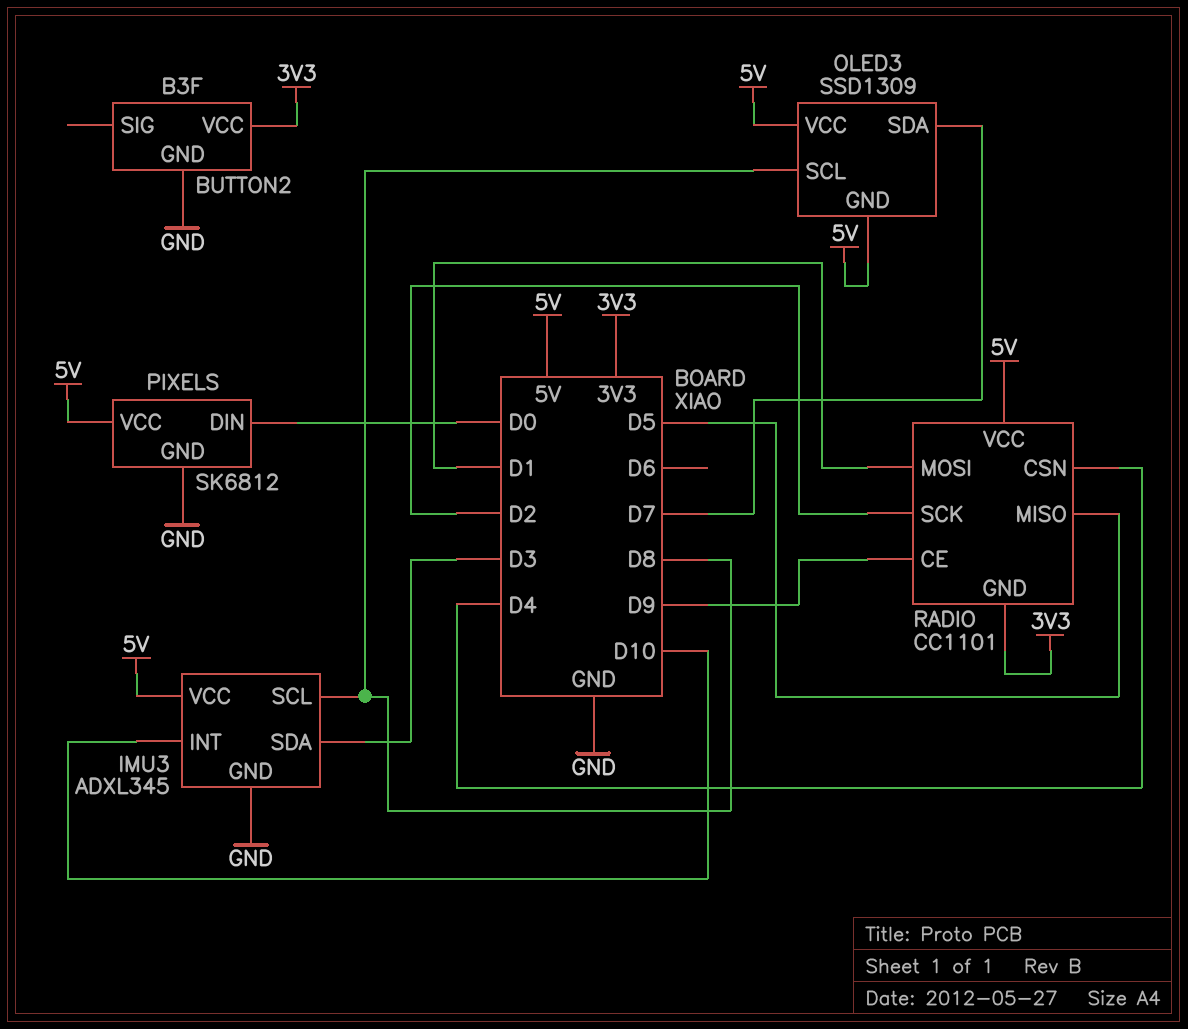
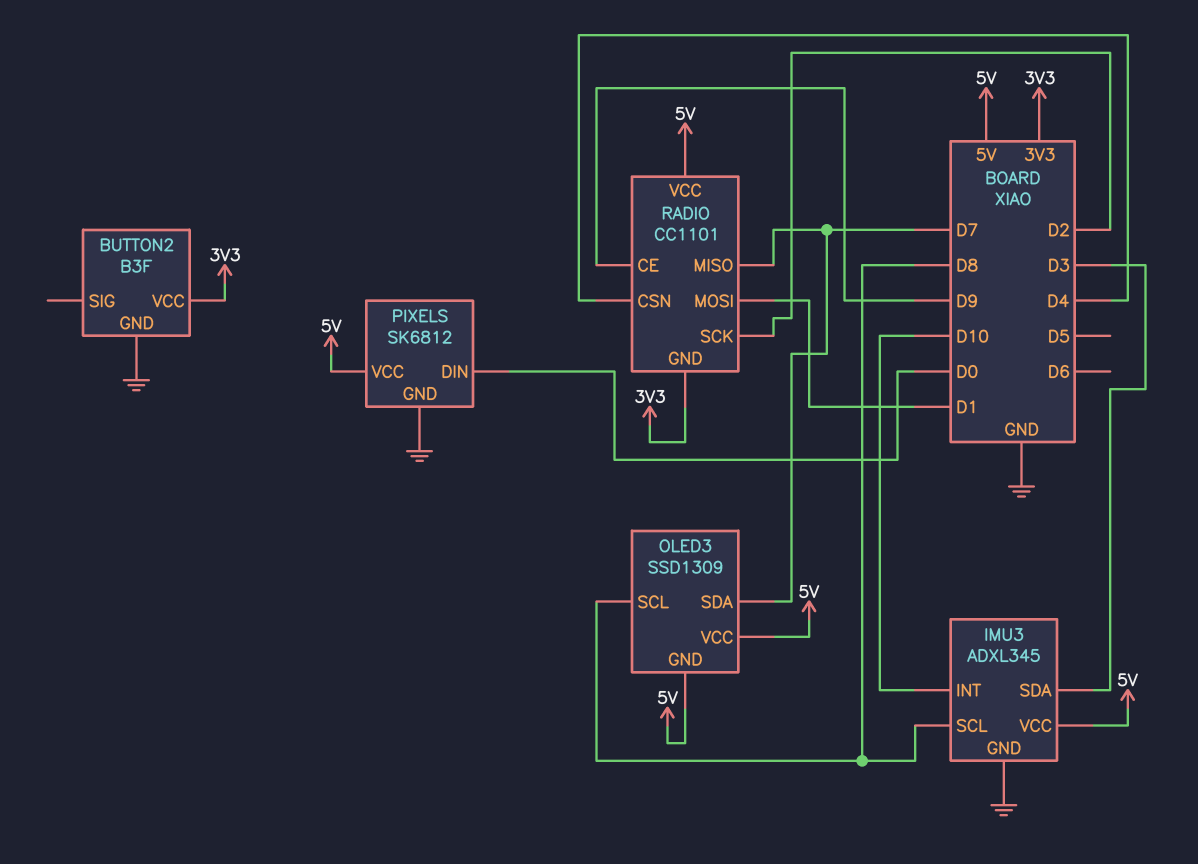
RADIO pin MISO: D5 -> D7

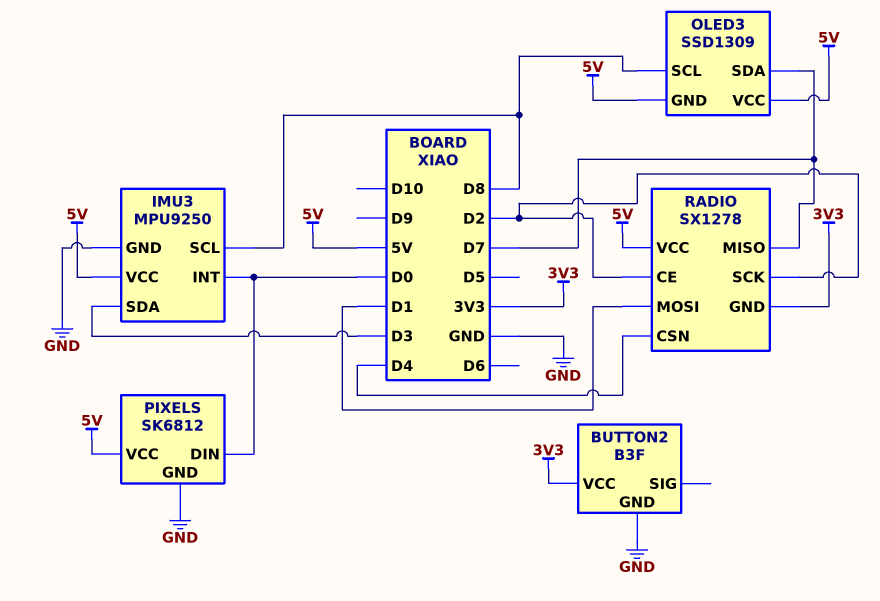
IMU3: ADXL345 -> MPU9250
IMU3 pin INT: D10 -> D0
RADIO: CC1101 -> SX1278
RADIO pin CE: D9 -> D2

